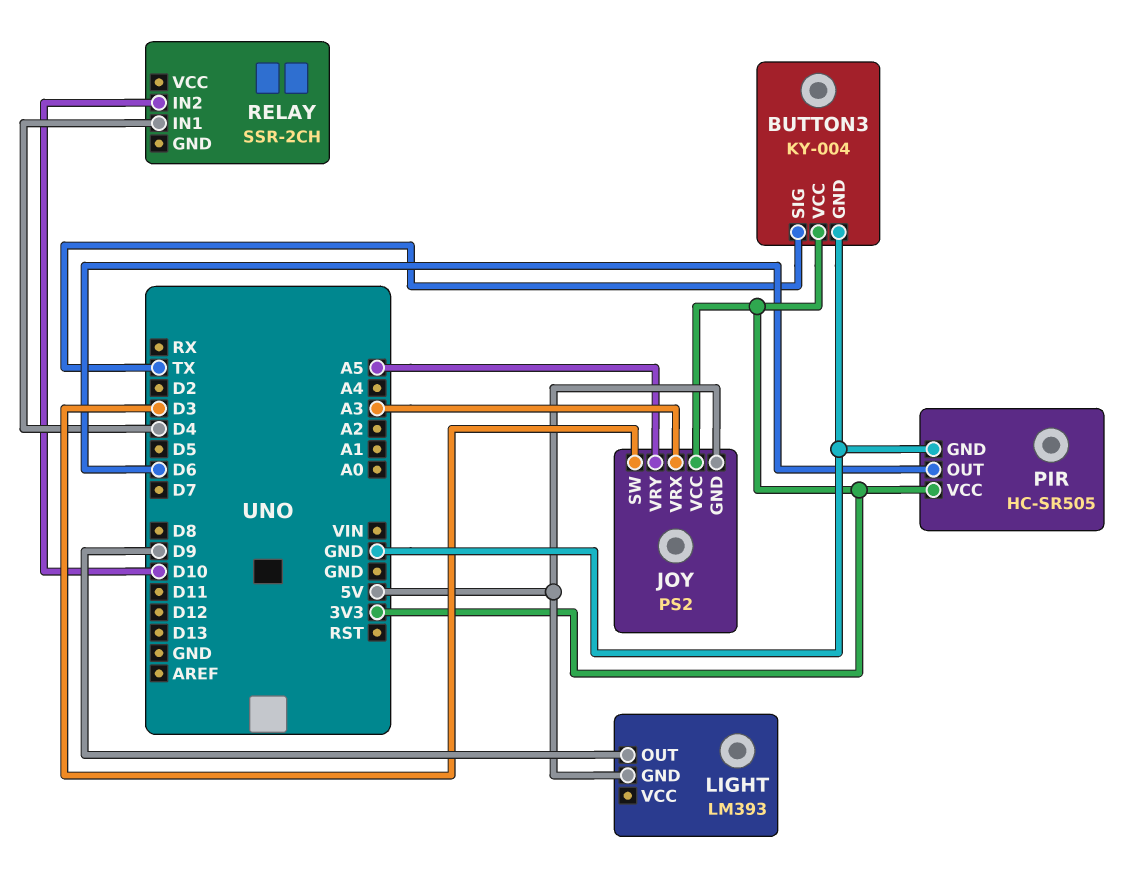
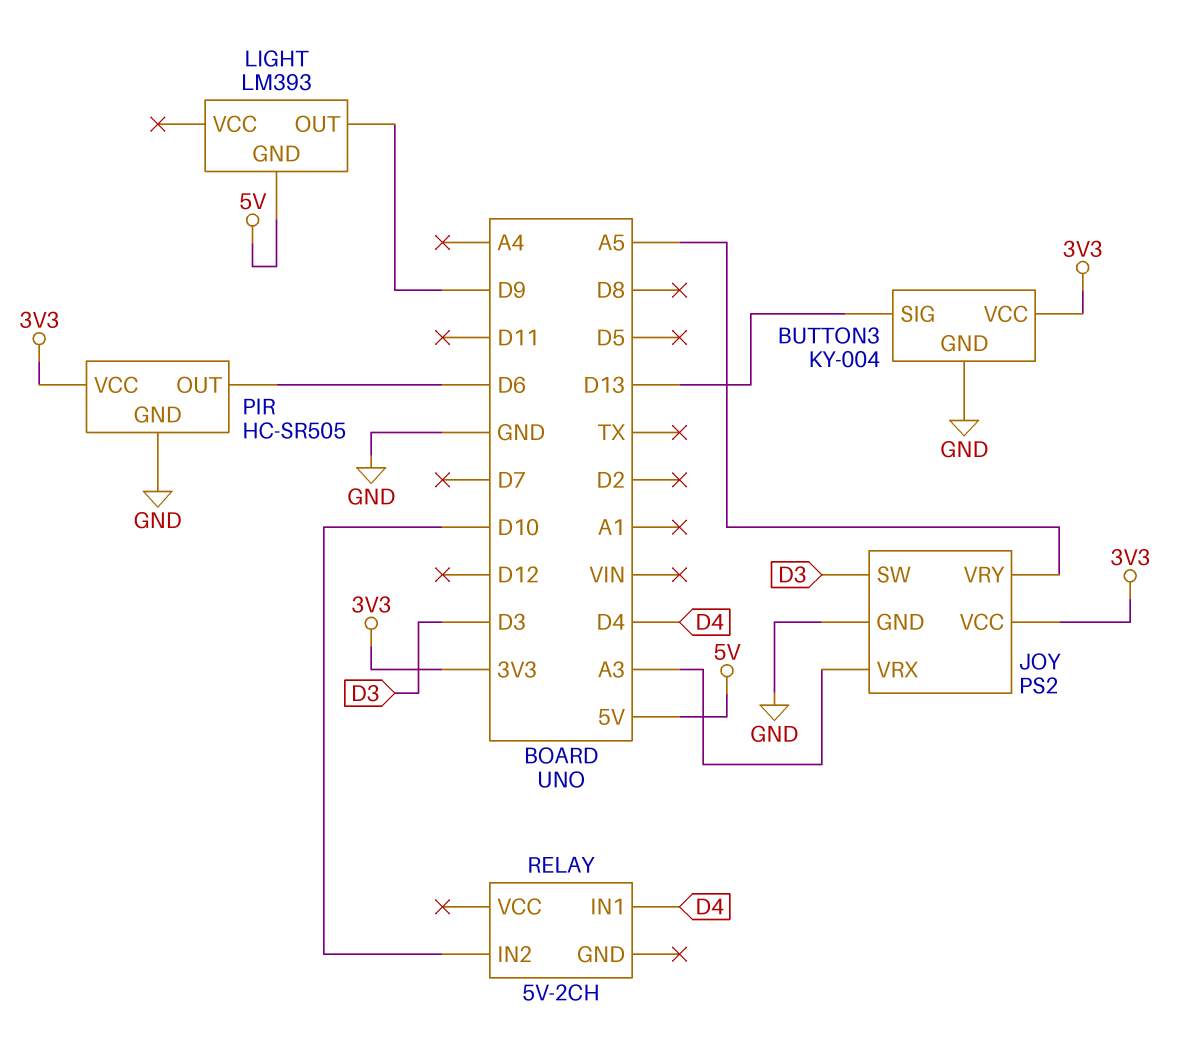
BUTTON3 pin SIG: TX -> D13
JOY pin GND: 5V -> GND
RELAY: SSR-2CH -> 5V-2CH

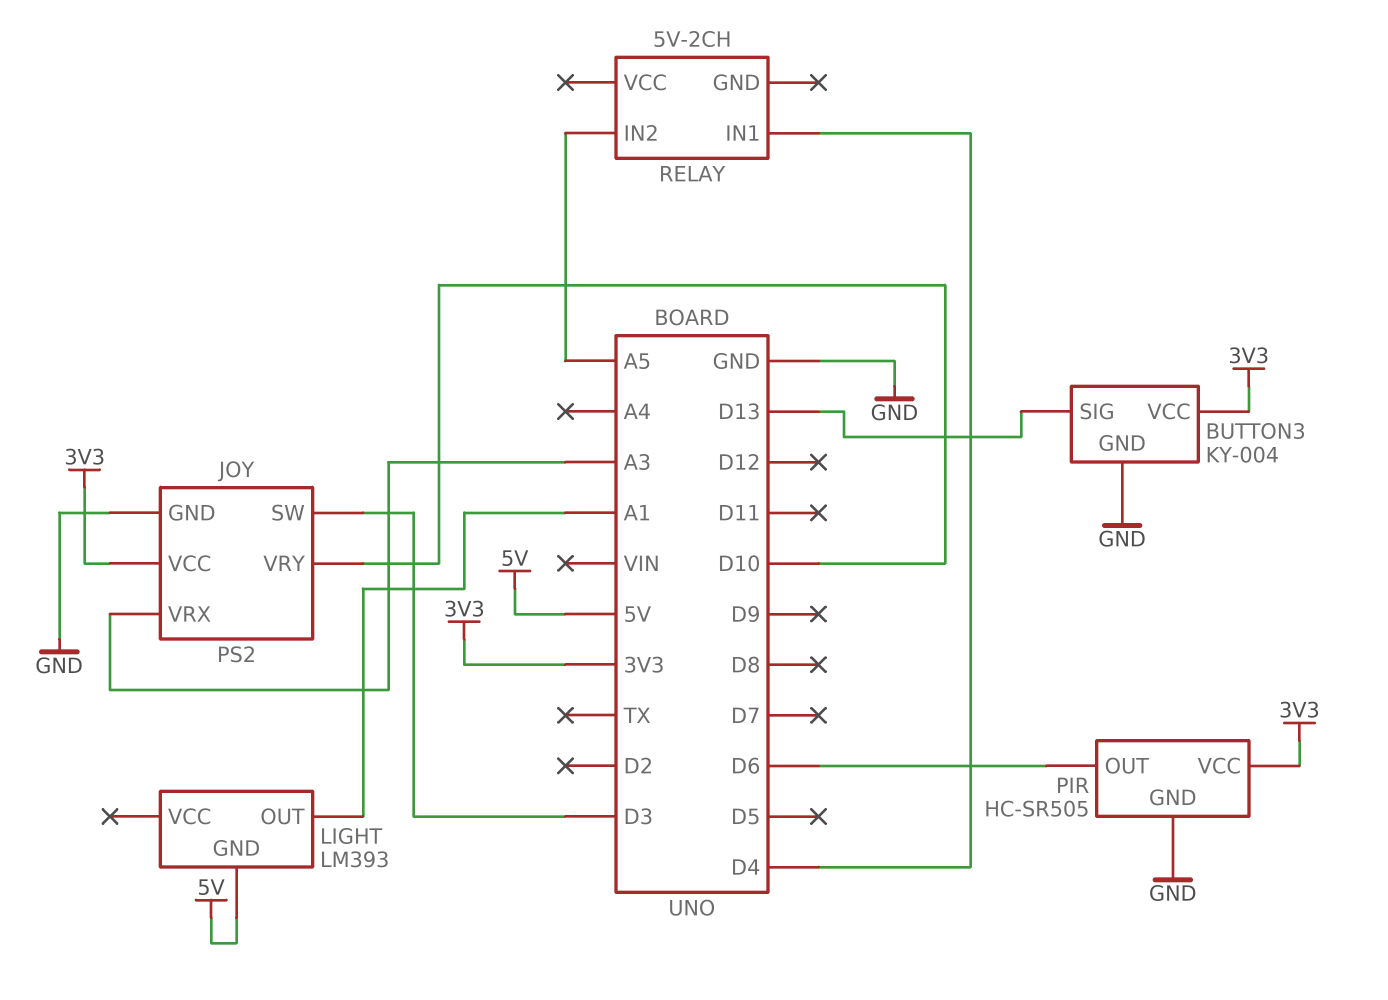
JOY pin VRY: A5 -> D10
LIGHT pin OUT: D9 -> A1
RELAY pin IN2: D10 -> A5

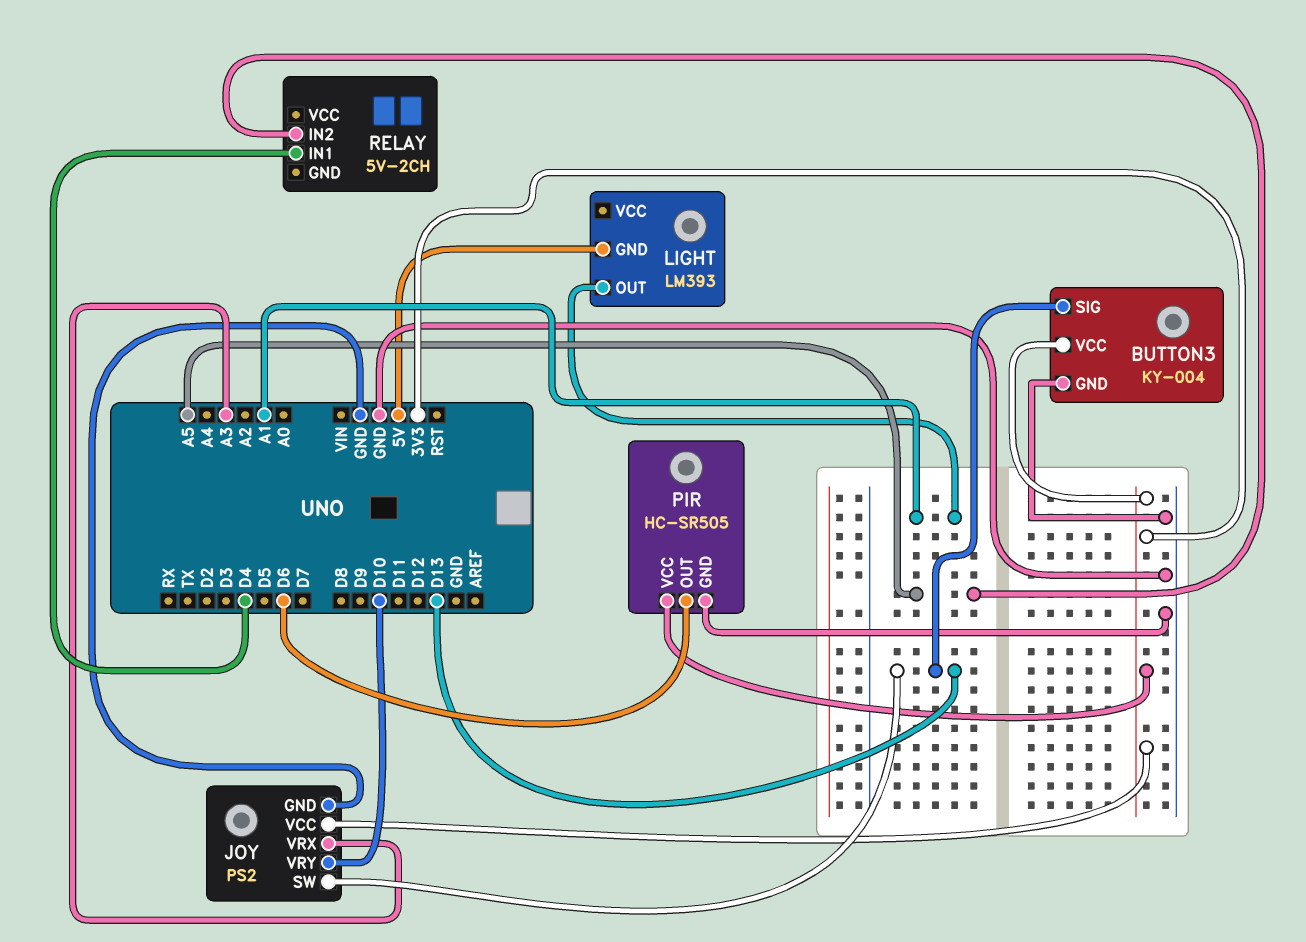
JOY pin SW: D3 -> D13

